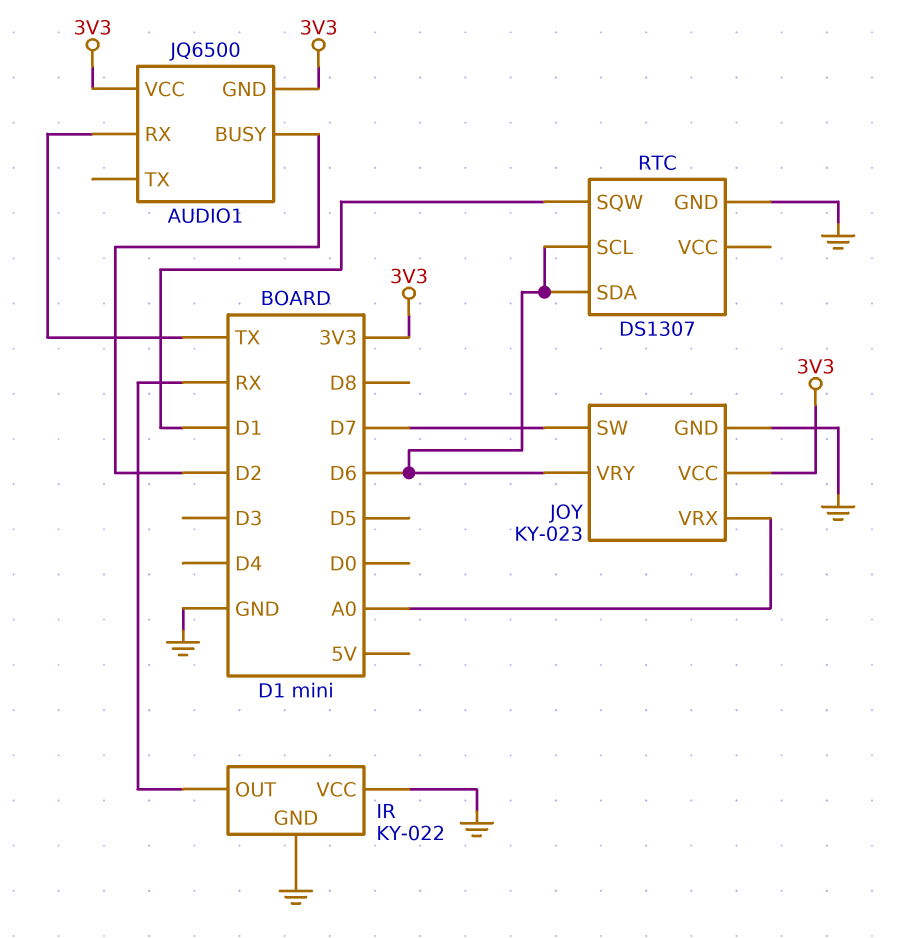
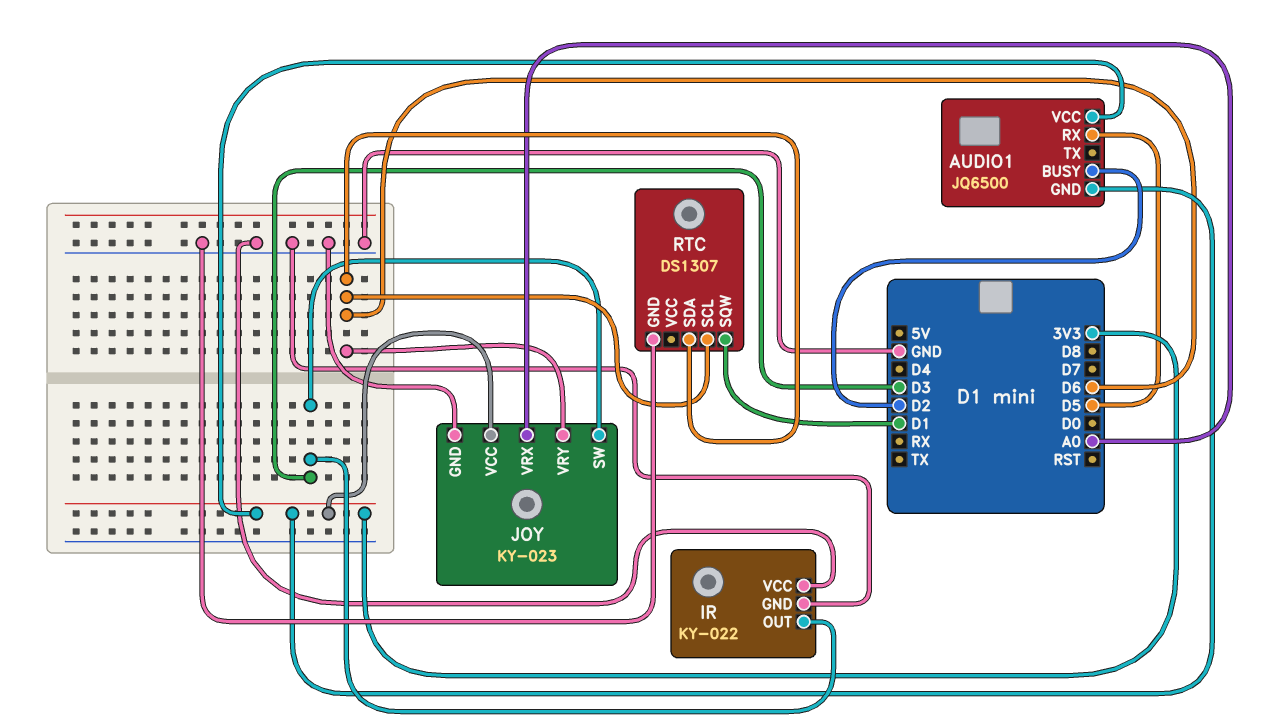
AUDIO1 pin RX: TX -> D5
IR pin OUT: RX -> D3
JOY pin SW: D7 -> D3

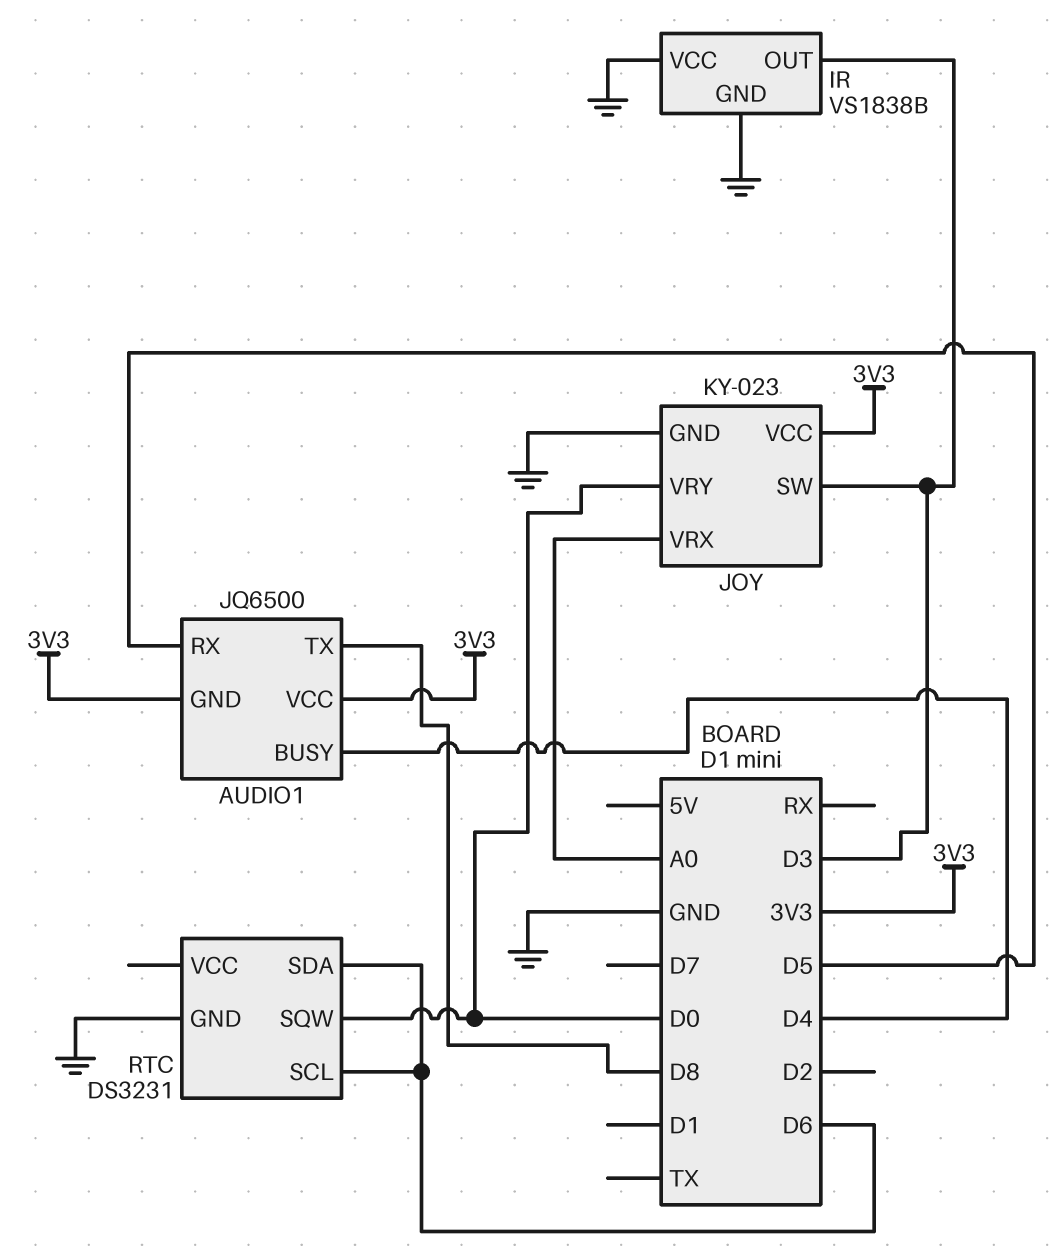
AUDIO1 pin BUSY: D2 -> D4
AUDIO1 pin TX: none -> D8
IR: KY-022 -> VS1838B
JOY pin VRY: D6 -> D0
RTC: DS1307 -> DS3231
RTC pin SQW: D1 -> D0

